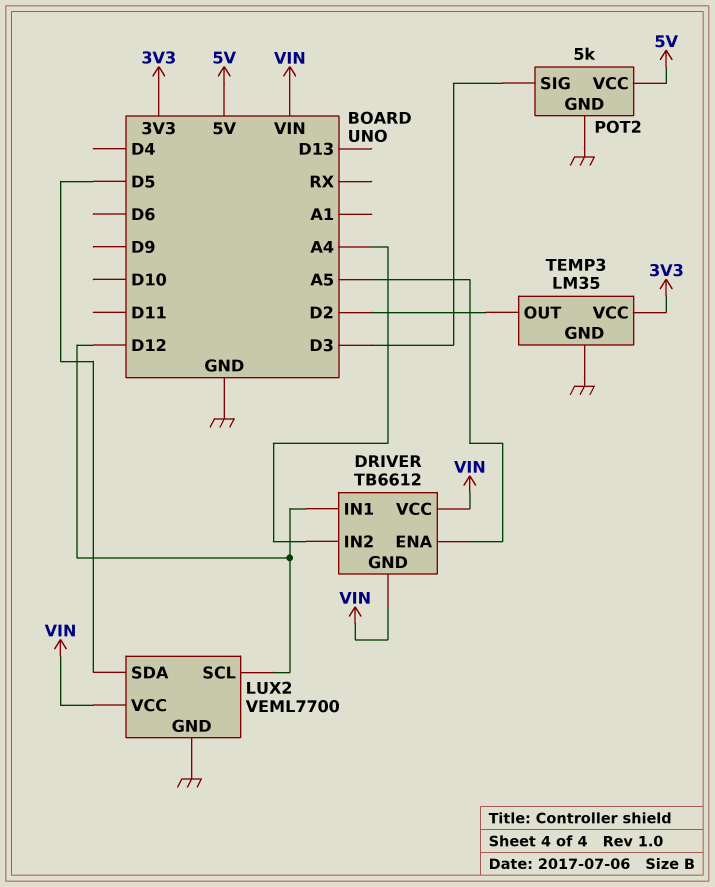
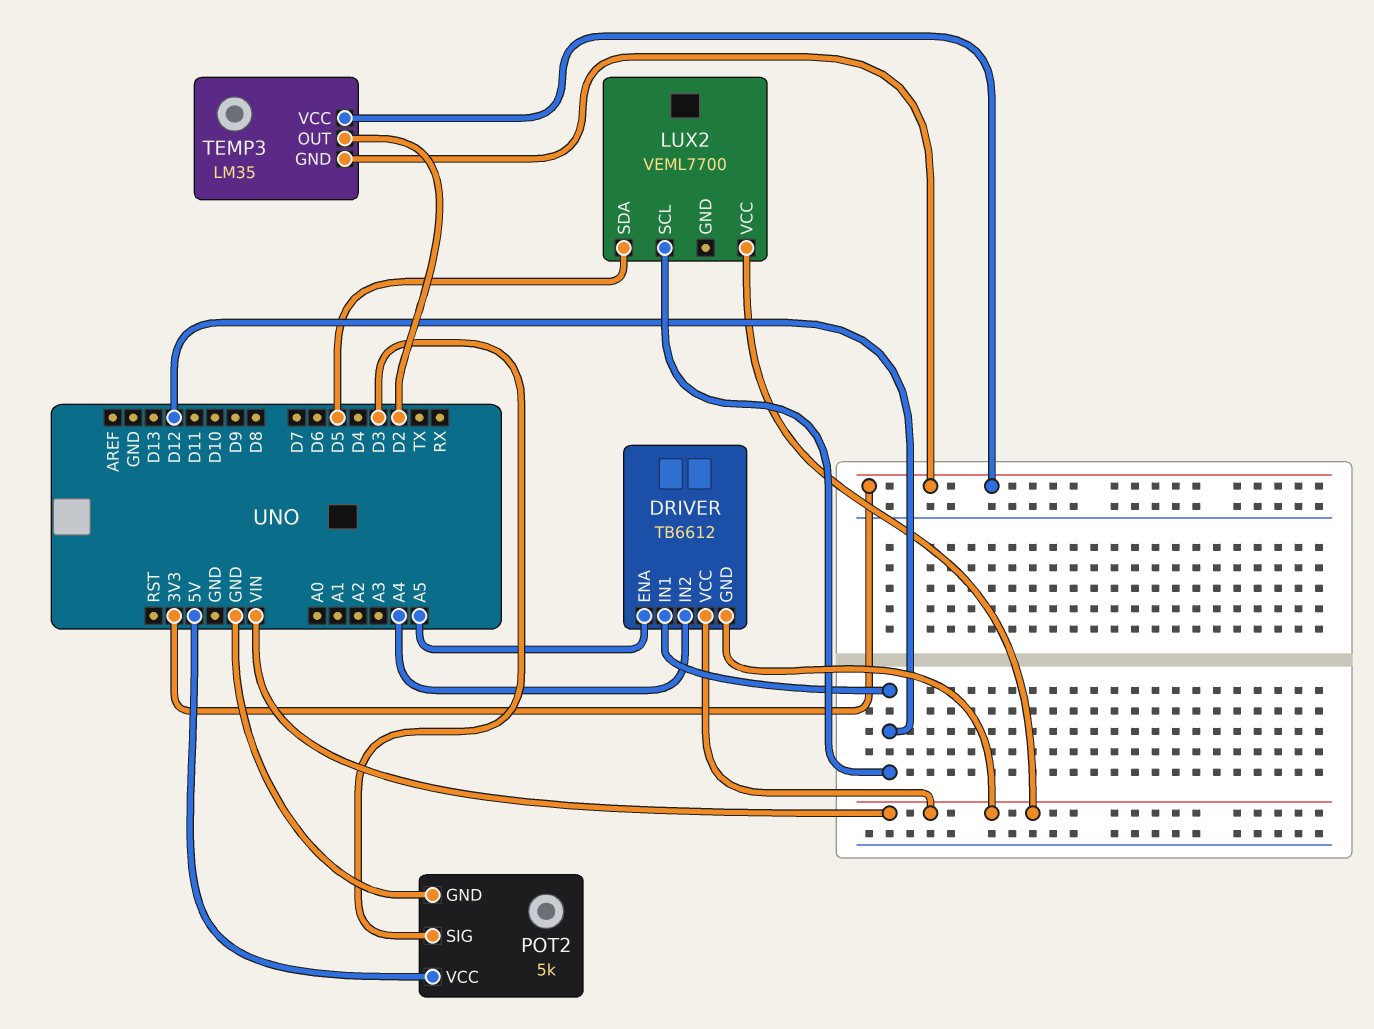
LUX2 pin GND: GND -> none
TEMP3 pin GND: GND -> 3V3

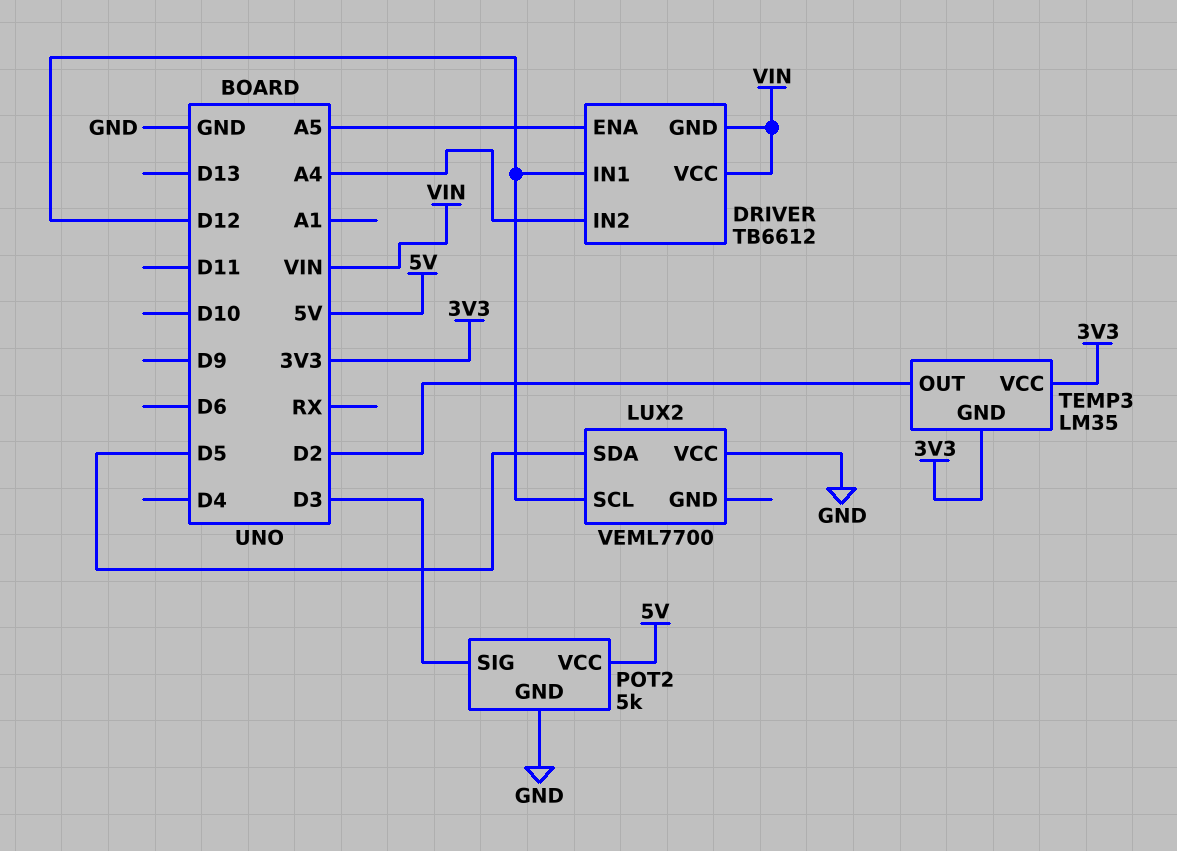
LUX2 pin VCC: VIN -> GND

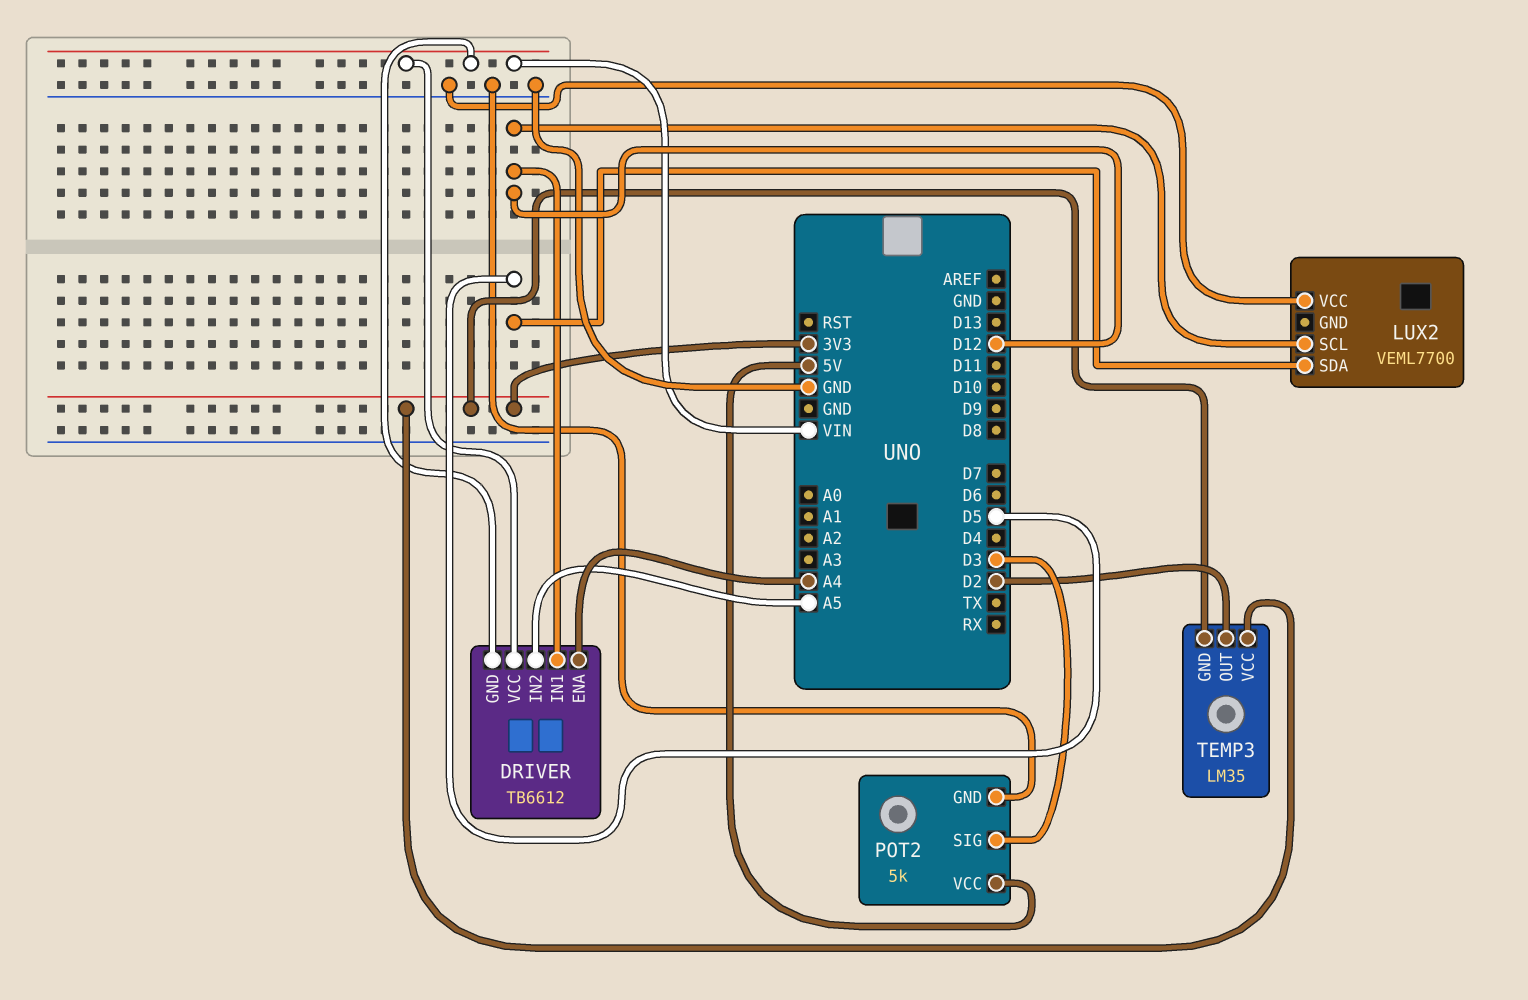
DRIVER pin ENA: A5 -> A4
DRIVER pin IN2: A4 -> A5

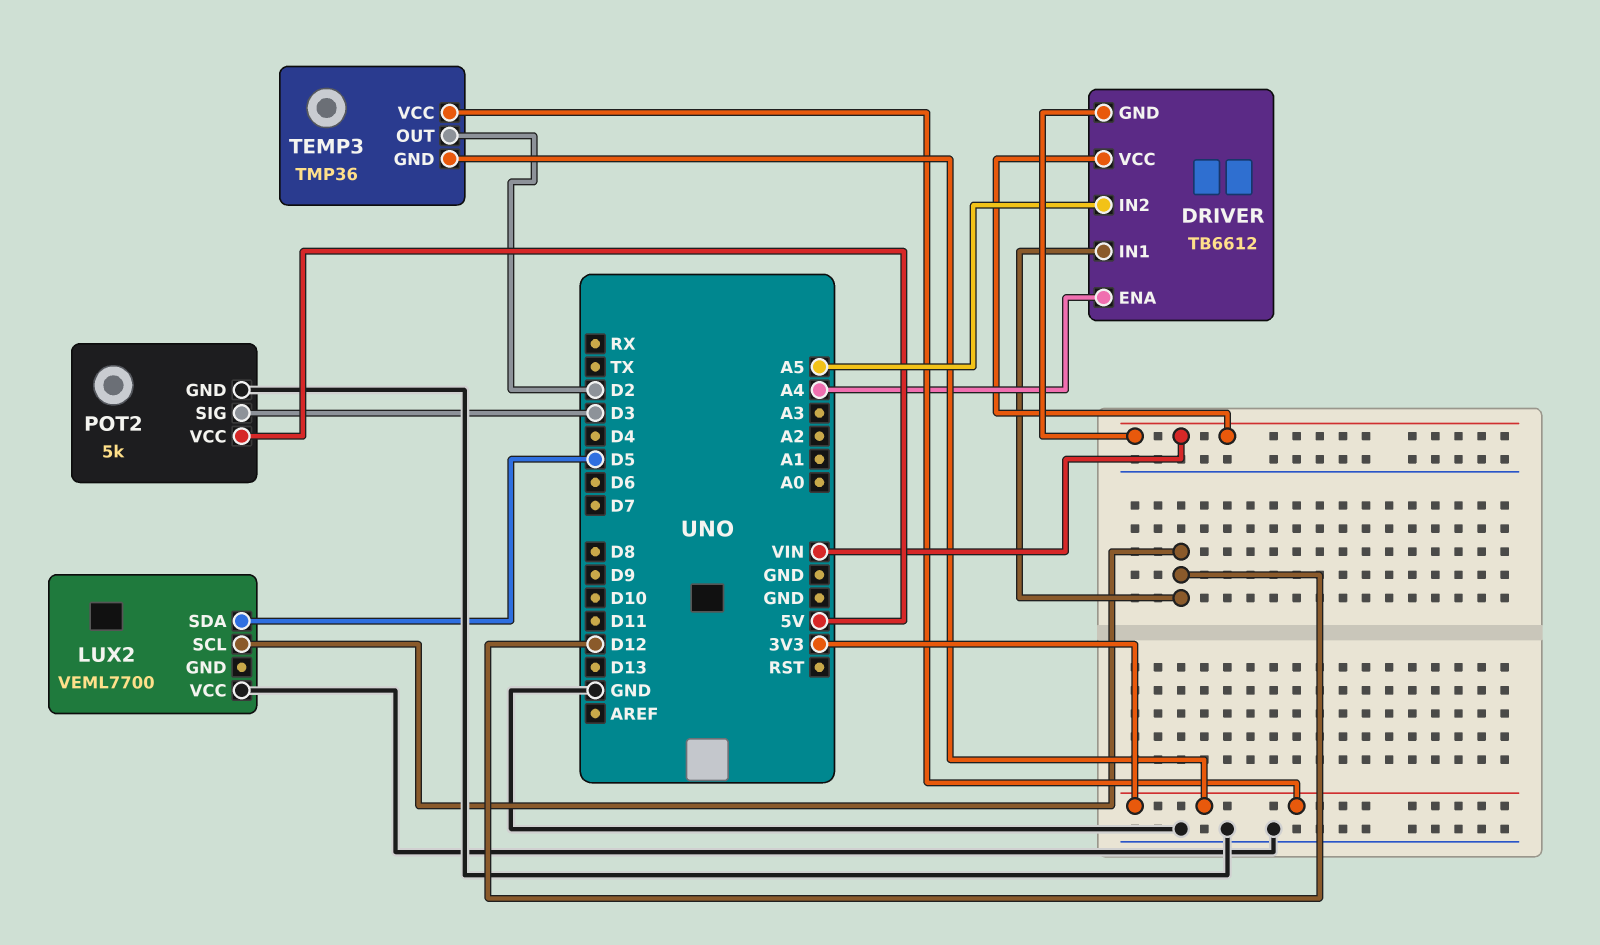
TEMP3: LM35 -> TMP36

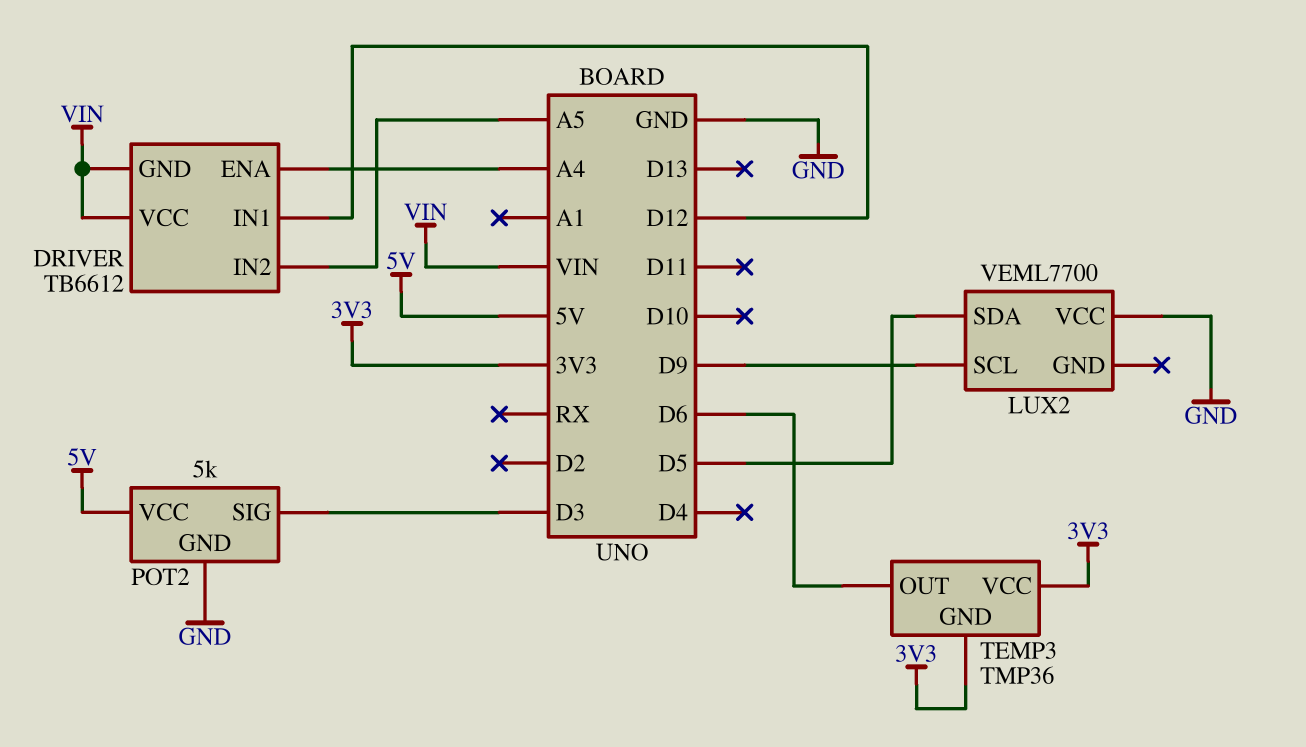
LUX2 pin SCL: D12 -> D9
TEMP3 pin OUT: D2 -> D6

